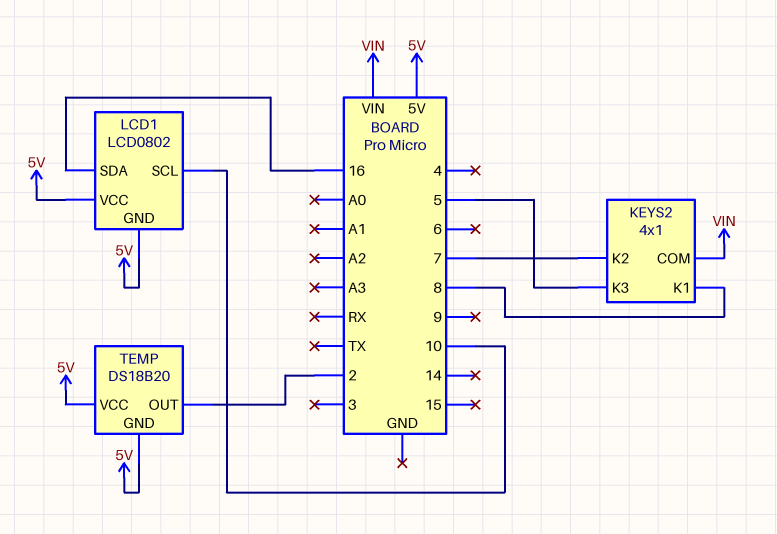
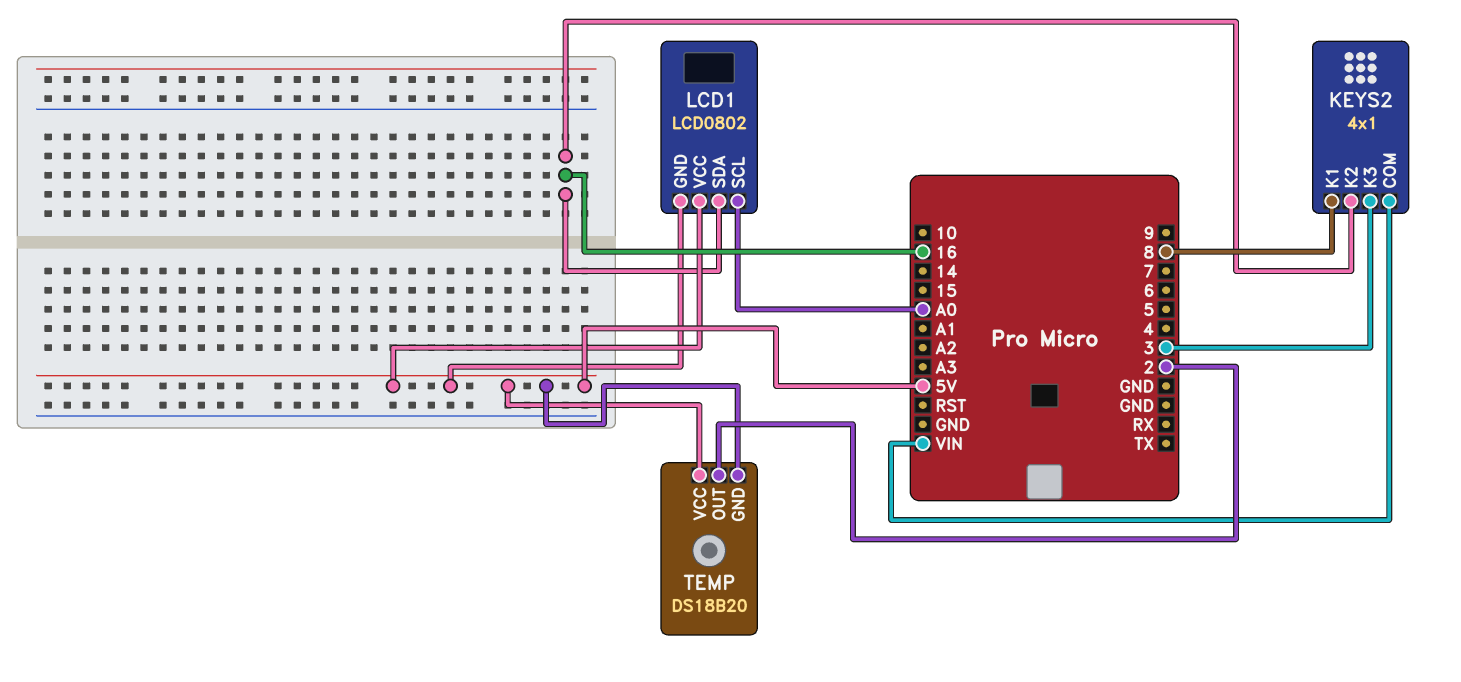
KEYS2 pin K2: 7 -> 16
KEYS2 pin K3: 5 -> 3
LCD1 pin SCL: 10 -> A0

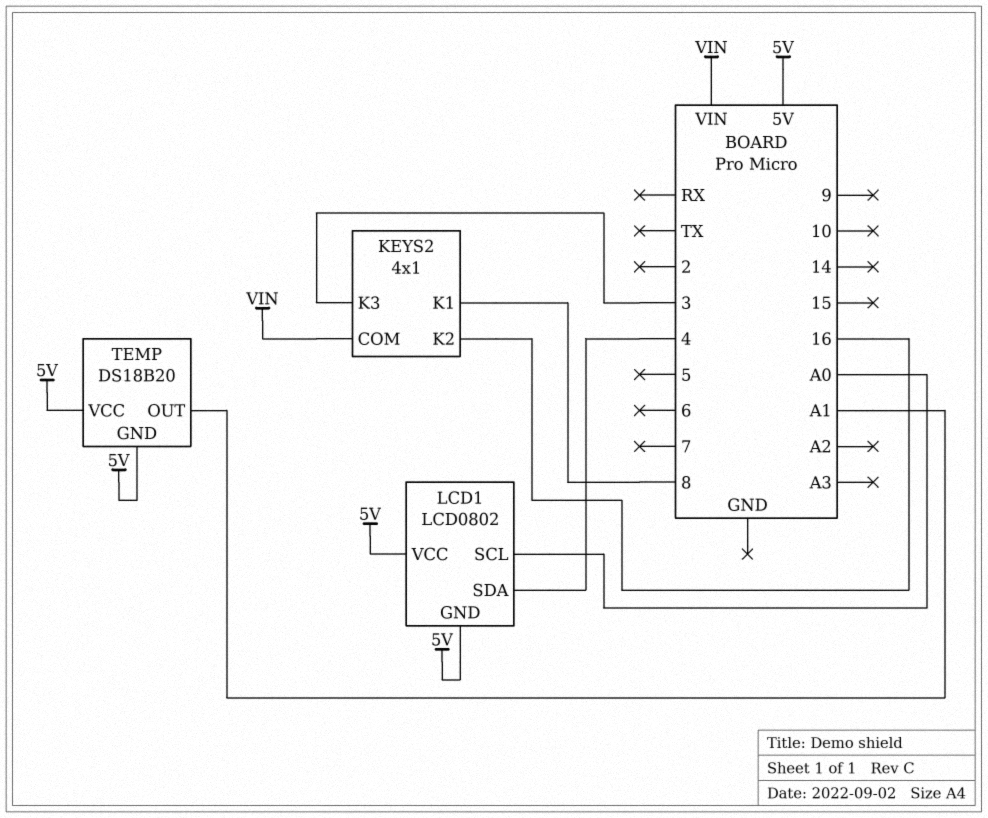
LCD1 pin SDA: 16 -> 4
TEMP pin OUT: 2 -> A1

